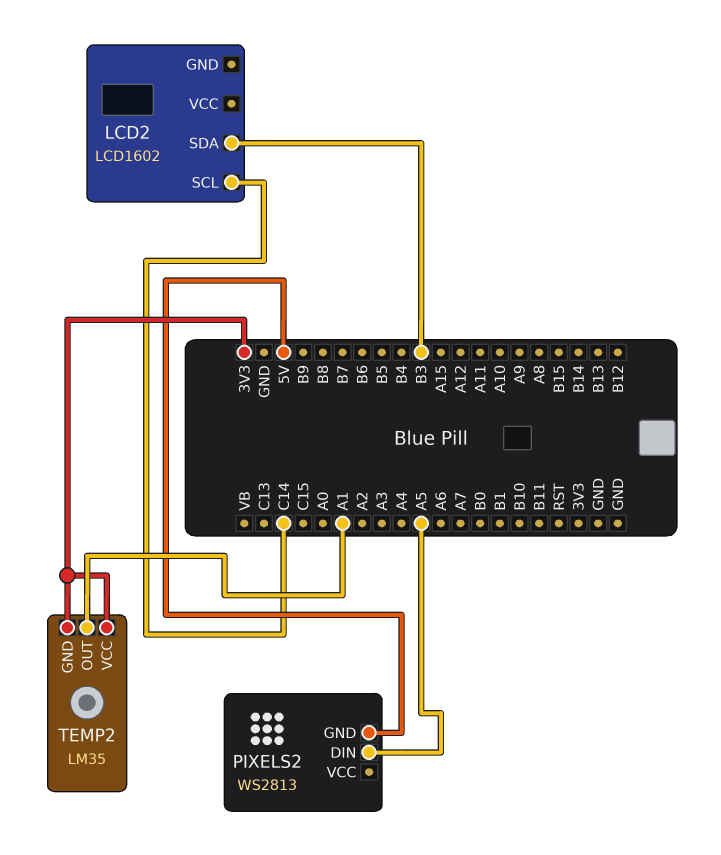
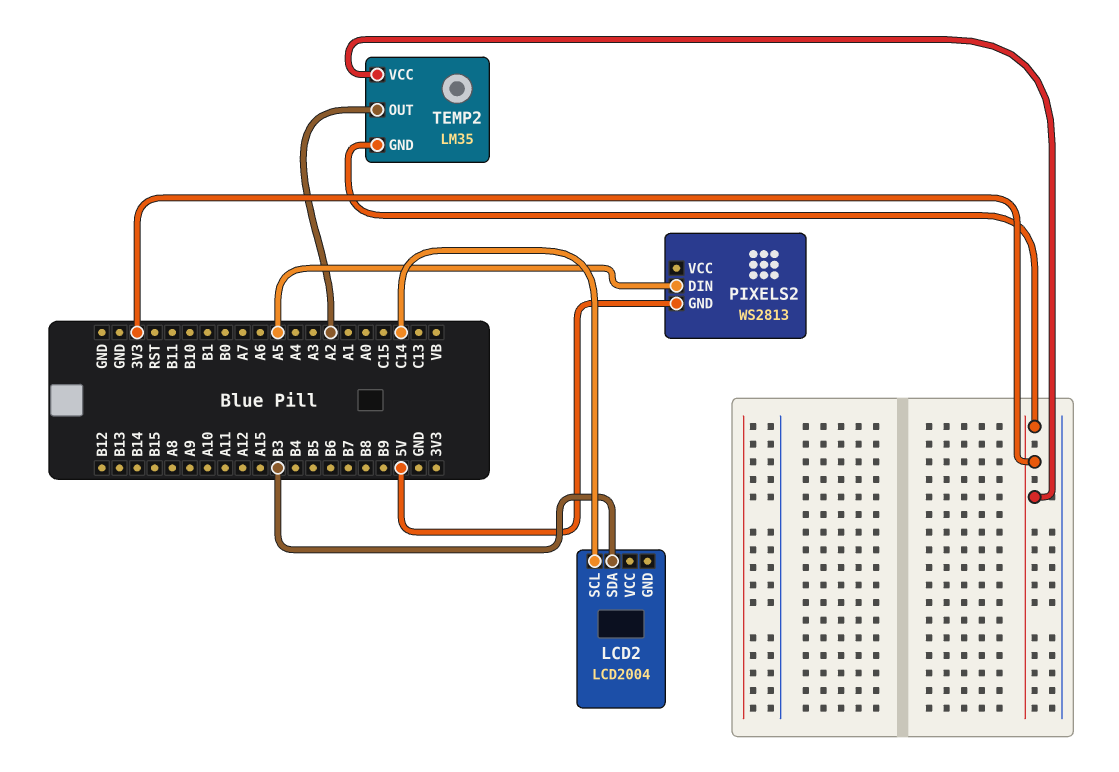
LCD2: LCD1602 -> LCD2004
TEMP2 pin OUT: A1 -> A2

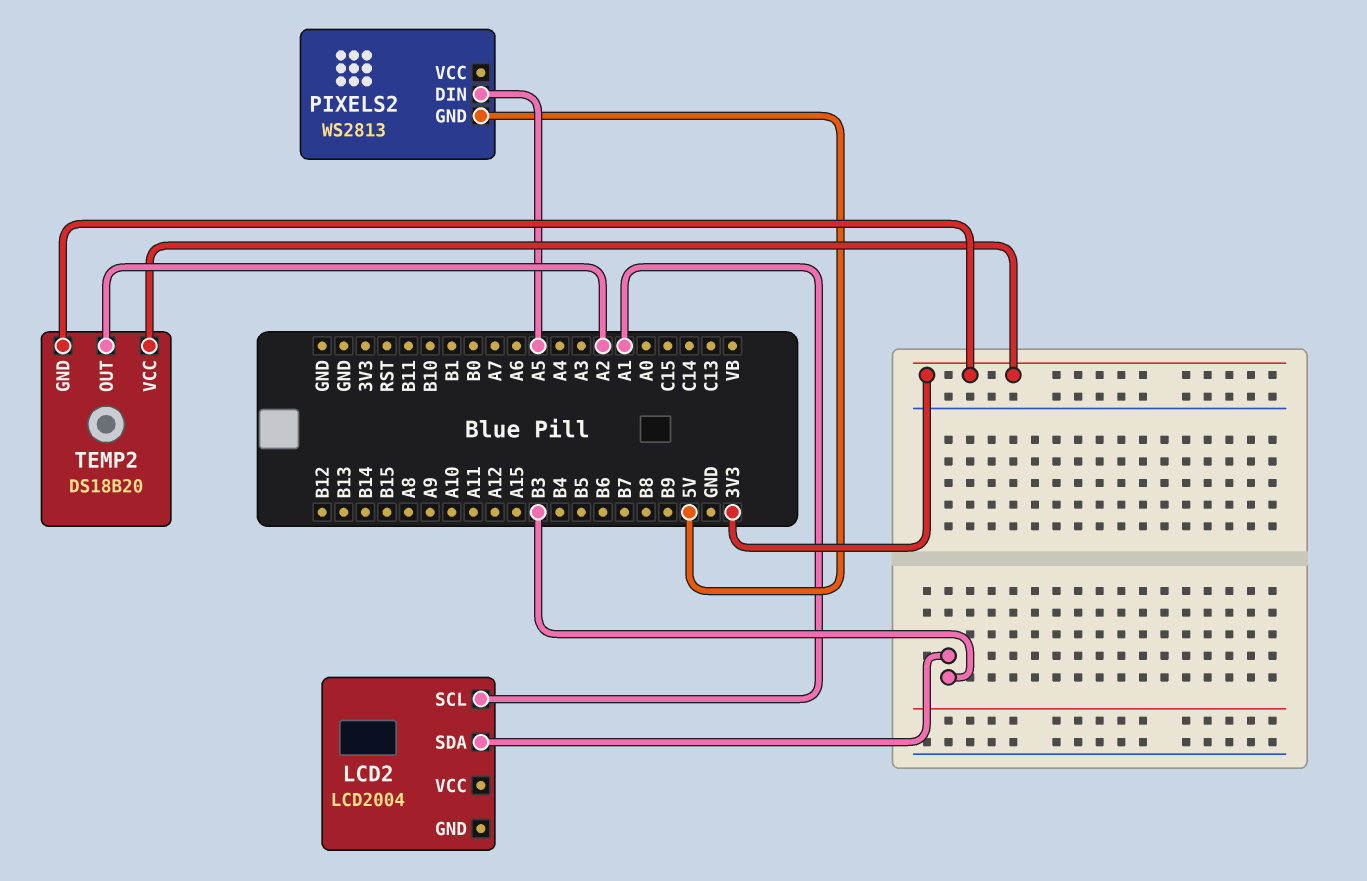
LCD2 pin SCL: C14 -> A1
TEMP2: LM35 -> DS18B20

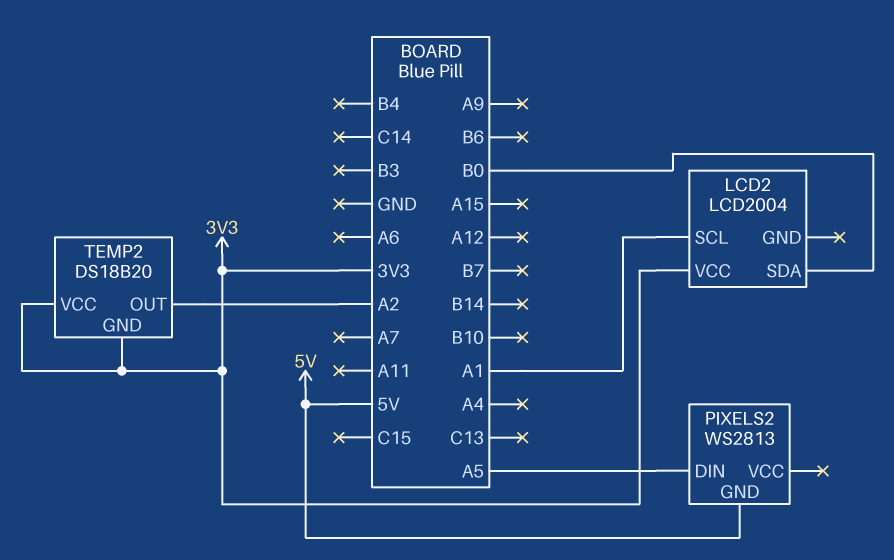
LCD2 pin SDA: B3 -> B0
LCD2 pin VCC: none -> 3V3

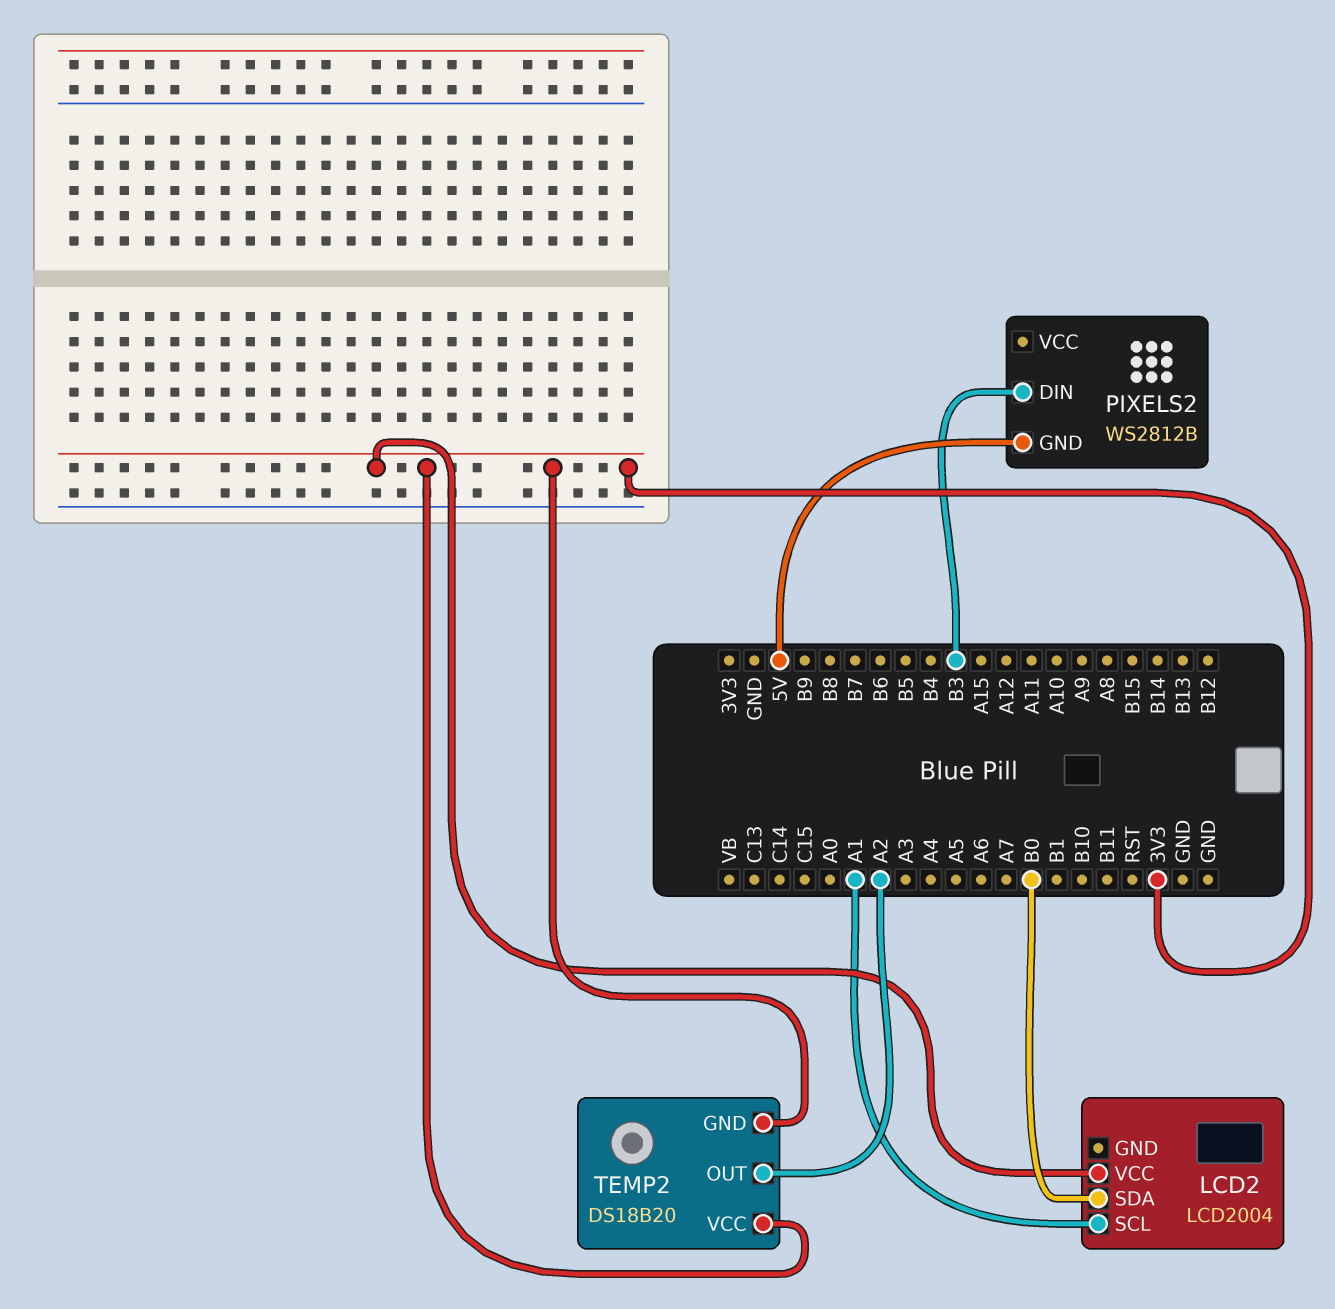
PIXELS2: WS2813 -> WS2812B
PIXELS2 pin DIN: A5 -> B3

